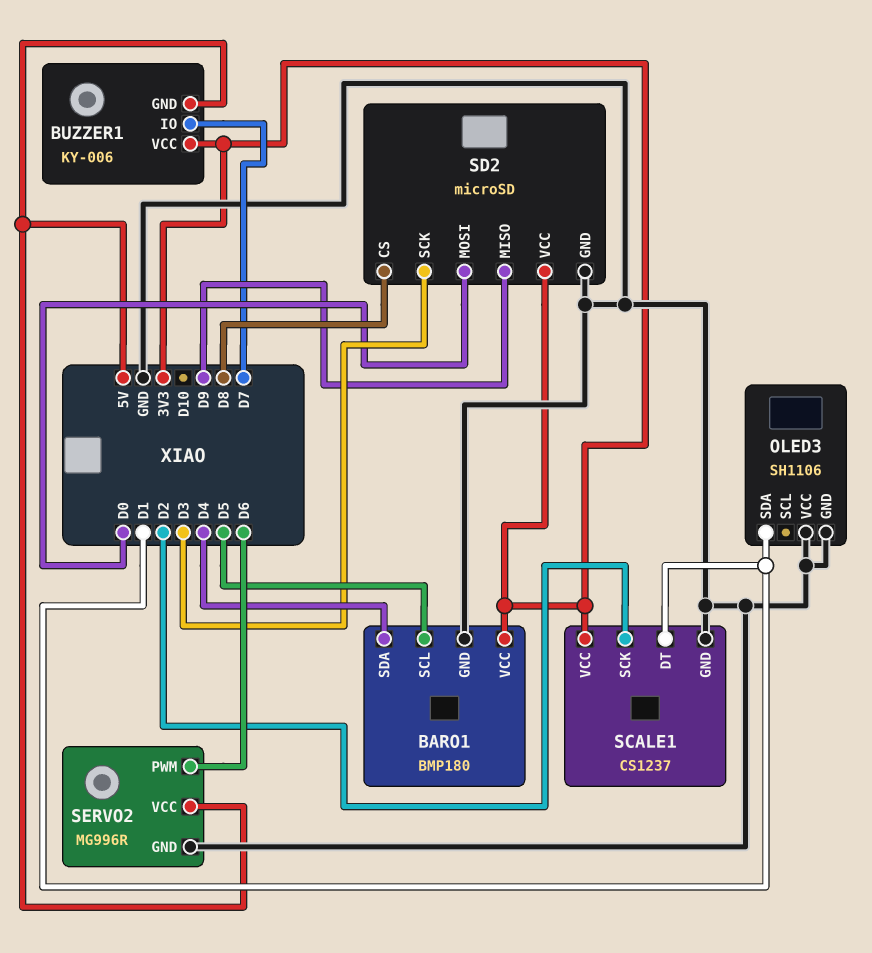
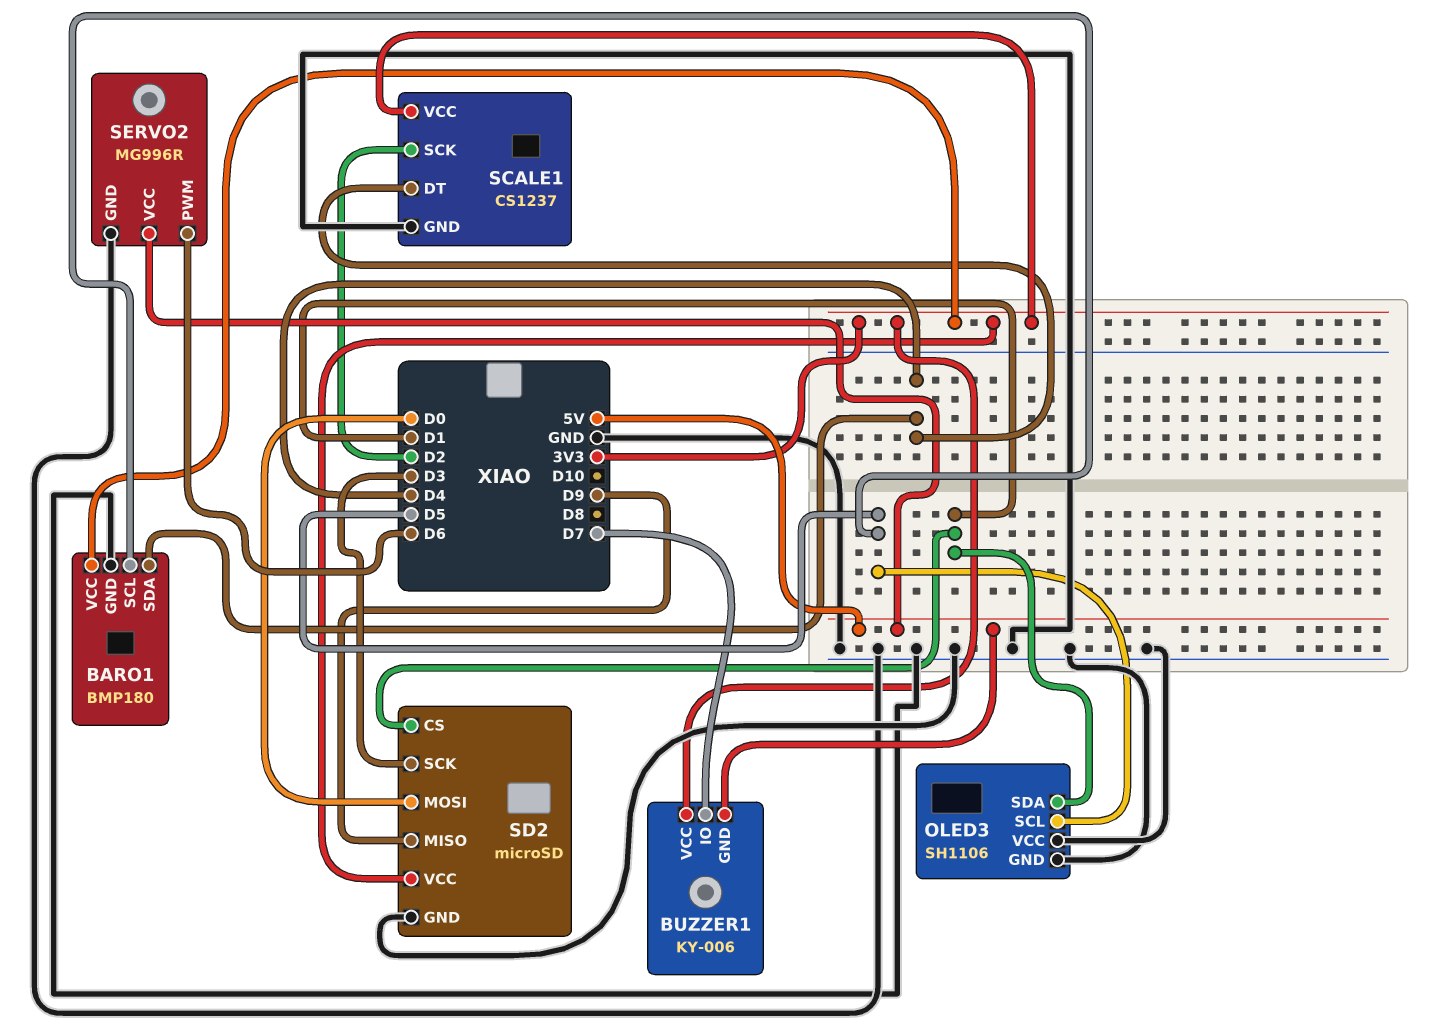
OLED3 pin SCL: none -> D5
SCALE1 pin DT: D1 -> D4
SD2 pin CS: D8 -> D1

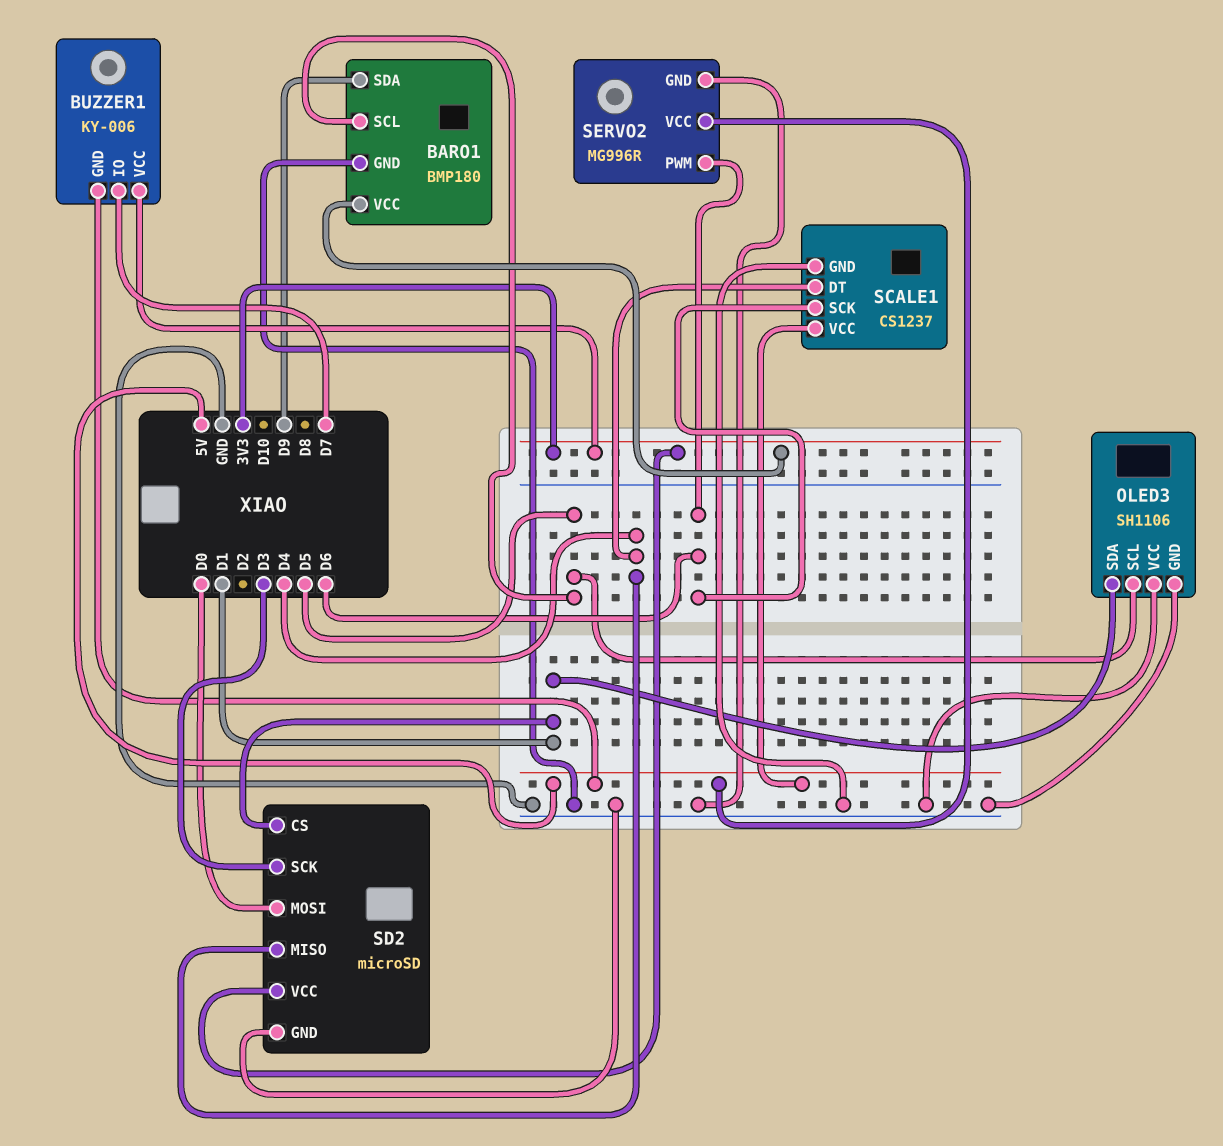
BARO1 pin SDA: D4 -> D9
SCALE1 pin SCK: D2 -> D6
SCALE1 pin VCC: 3V3 -> 5V
SD2 pin MISO: D9 -> D4

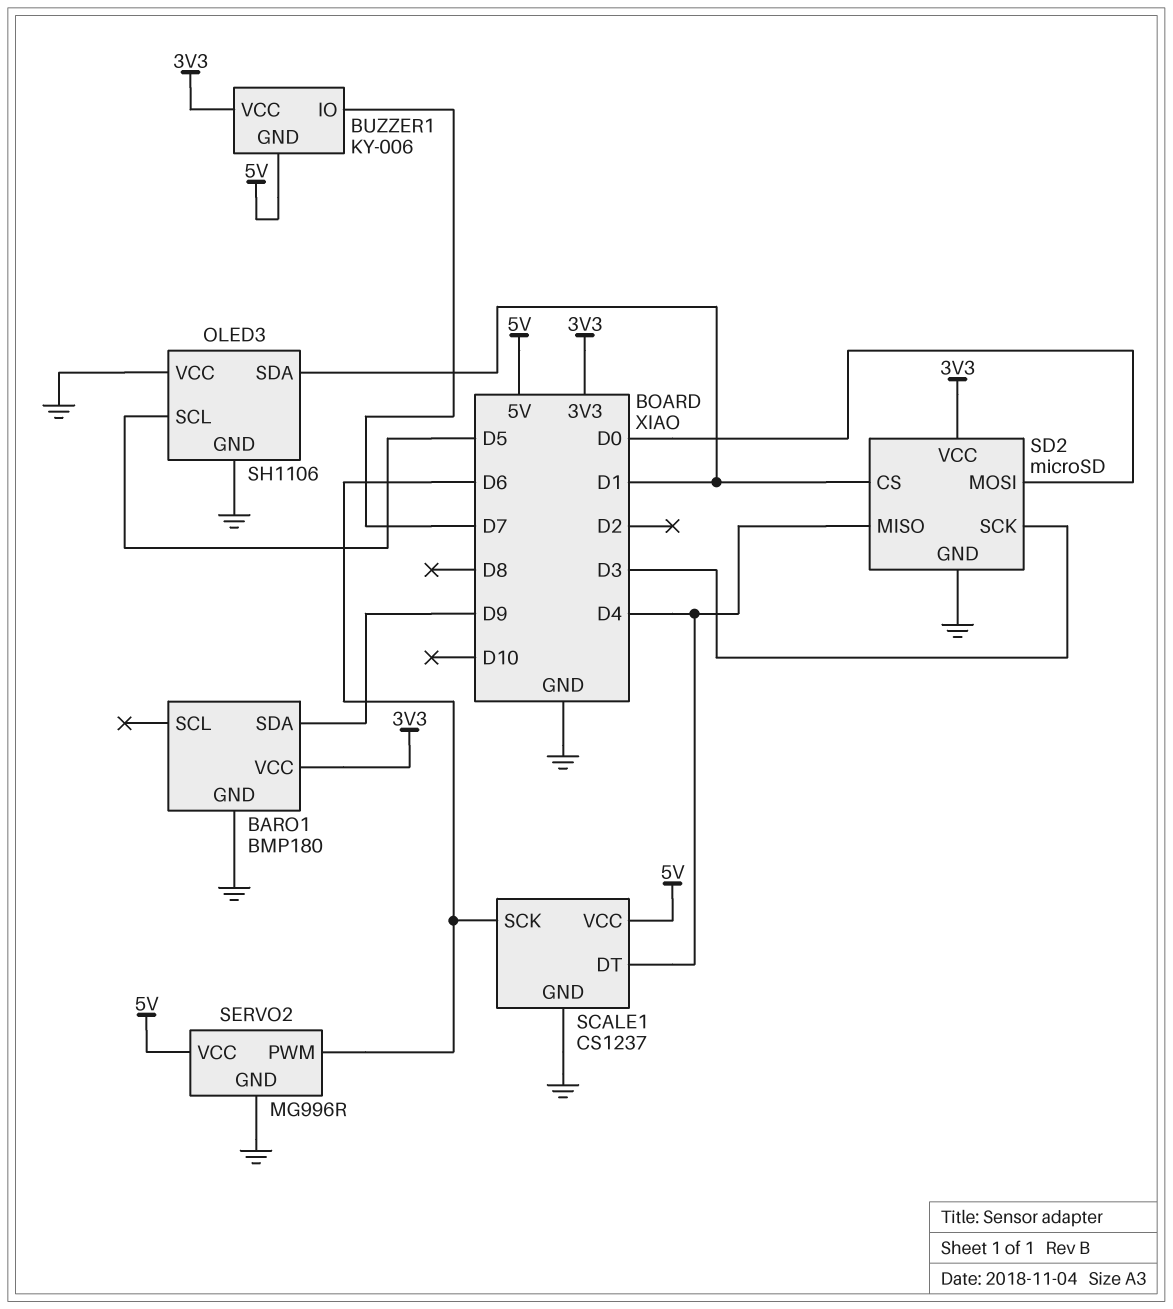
BARO1 pin SCL: D5 -> none

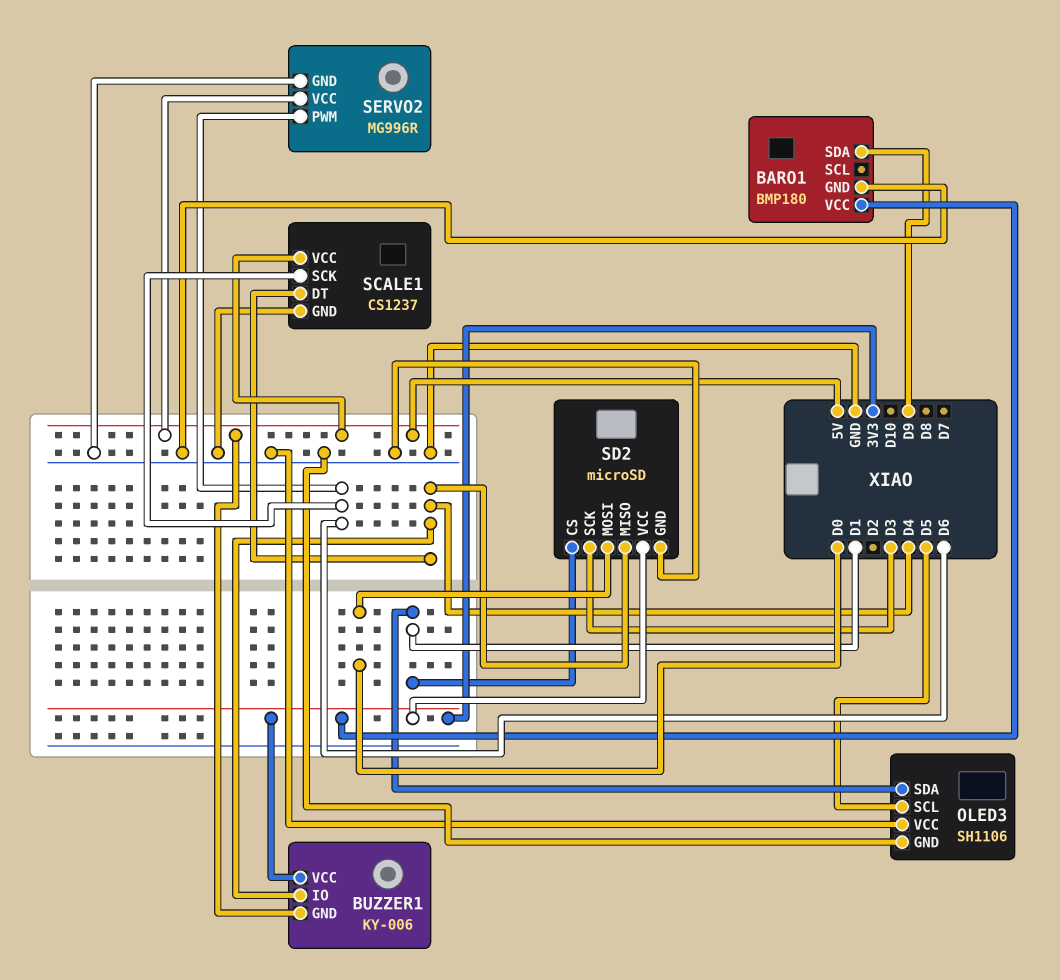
BUZZER1 pin IO: D7 -> D4

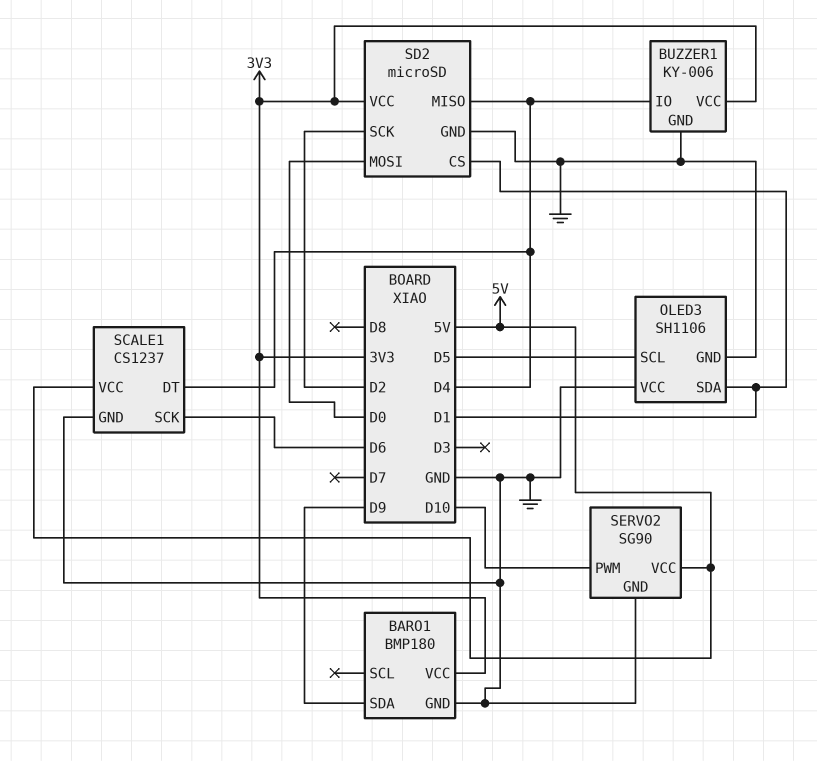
BUZZER1 pin GND: 5V -> GND
SD2 pin SCK: D3 -> D2
SERVO2: MG996R -> SG90
SERVO2 pin PWM: D6 -> D10

